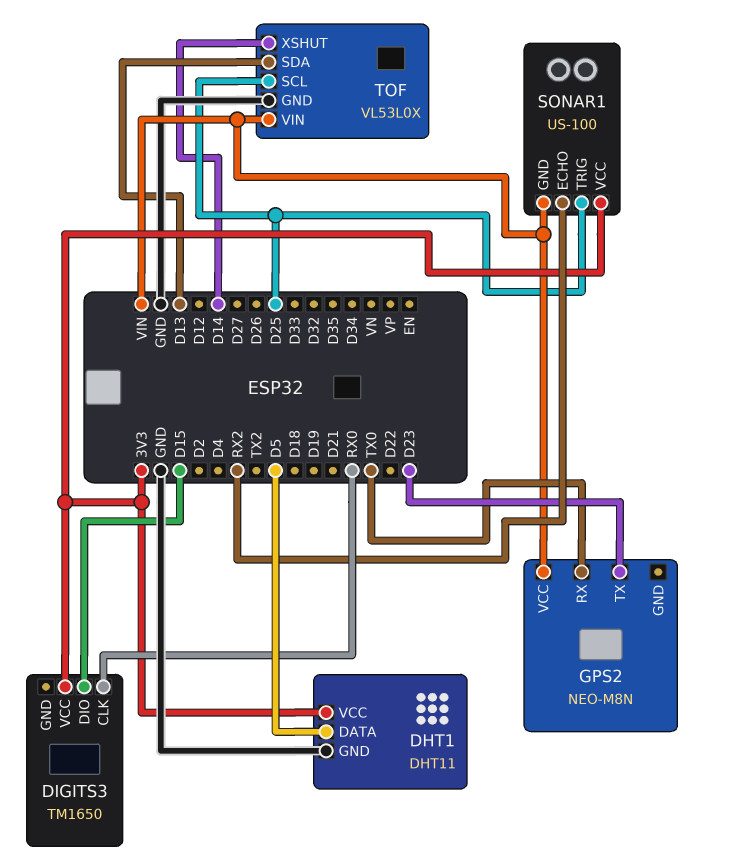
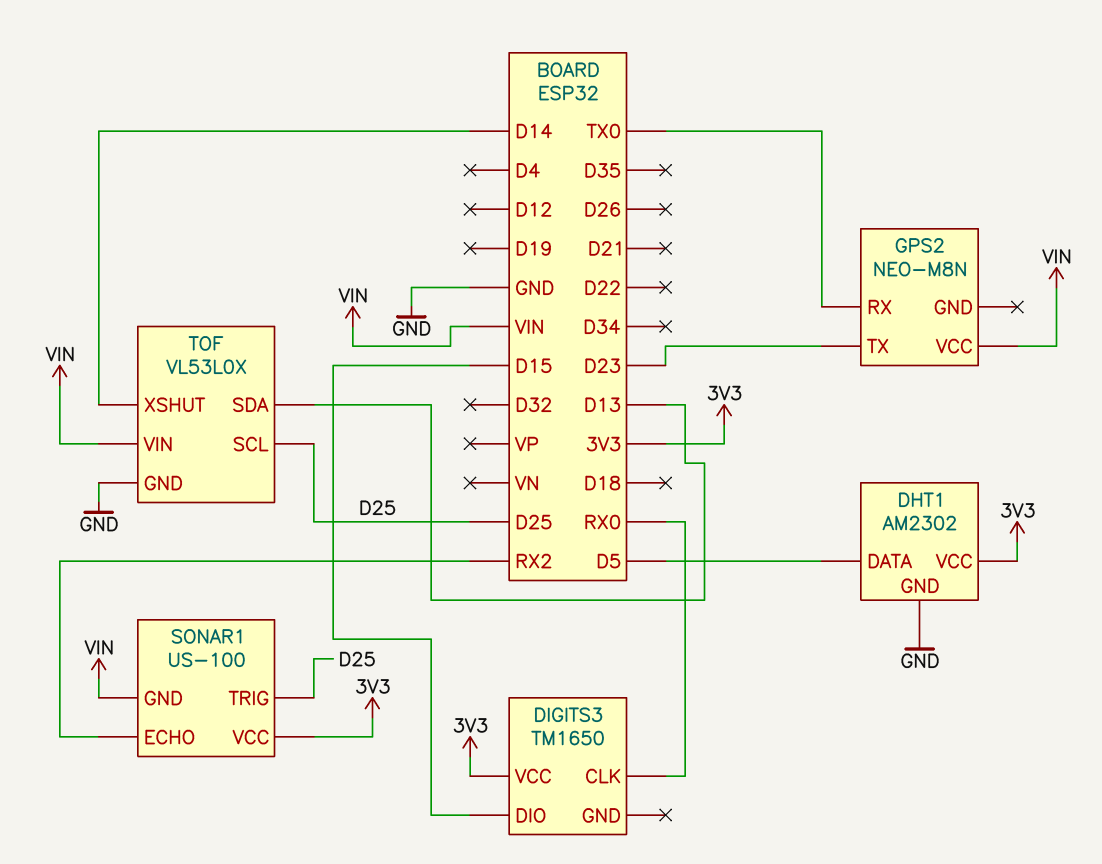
DHT1: DHT11 -> AM2302

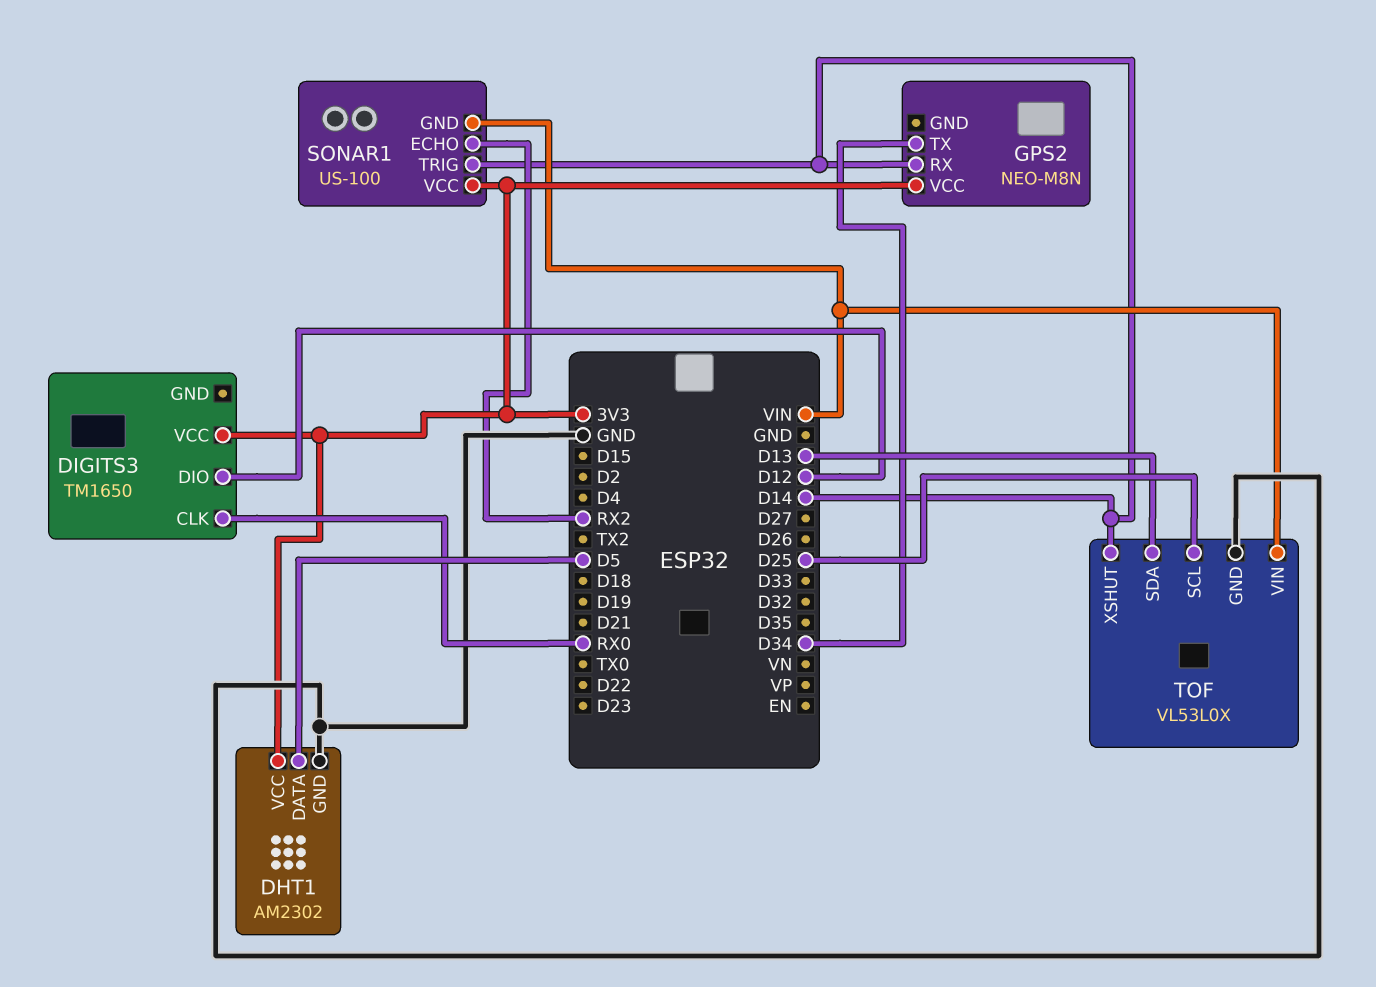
DIGITS3 pin DIO: D15 -> D12
GPS2 pin RX: TX0 -> D14
GPS2 pin TX: D23 -> D34
GPS2 pin VCC: VIN -> 3V3
SONAR1 pin TRIG: D25 -> D14

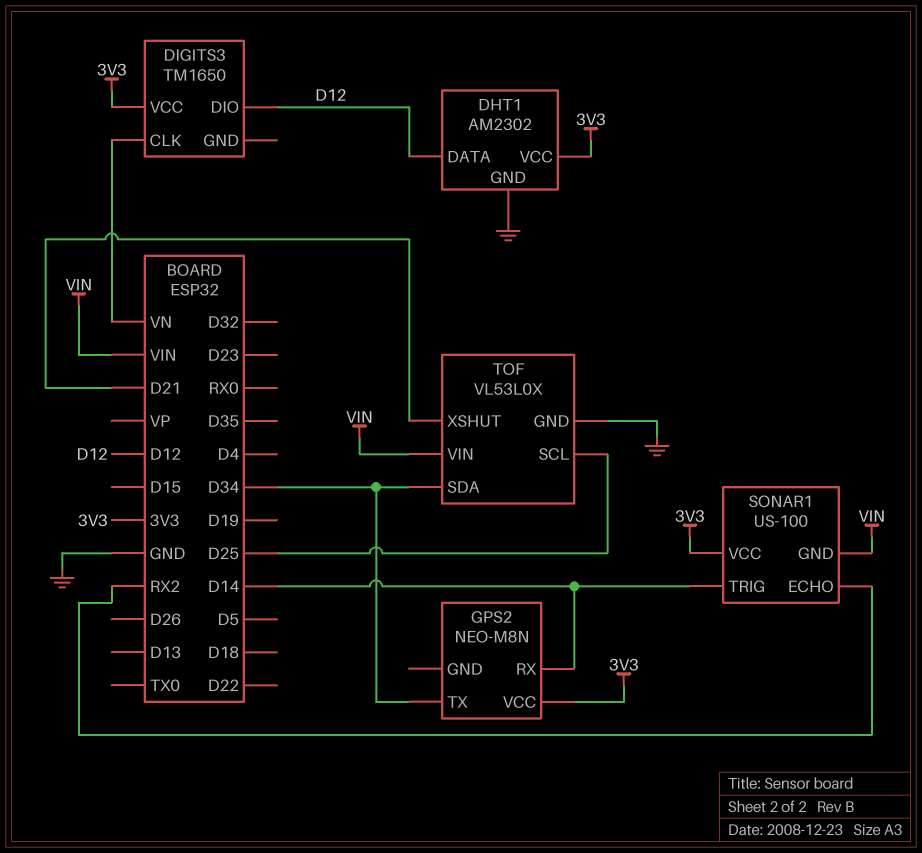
DHT1 pin DATA: D5 -> D12
DIGITS3 pin CLK: RX0 -> VN
TOF pin SDA: D13 -> D34
TOF pin XSHUT: D14 -> D21

